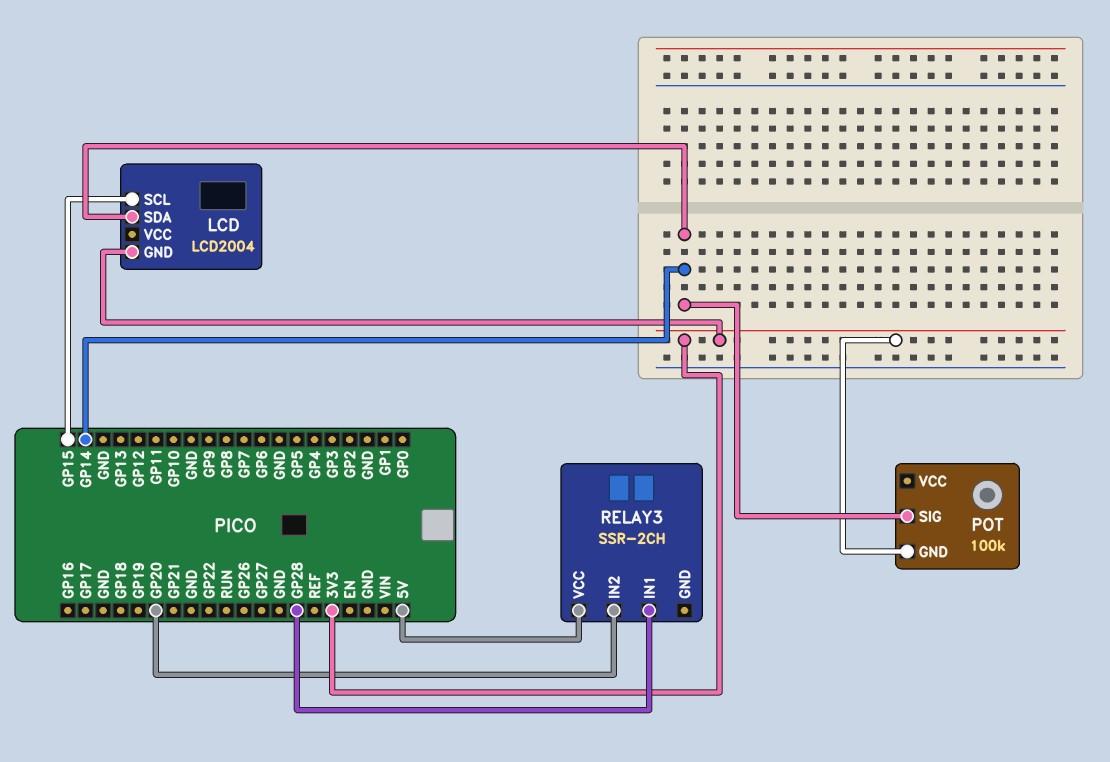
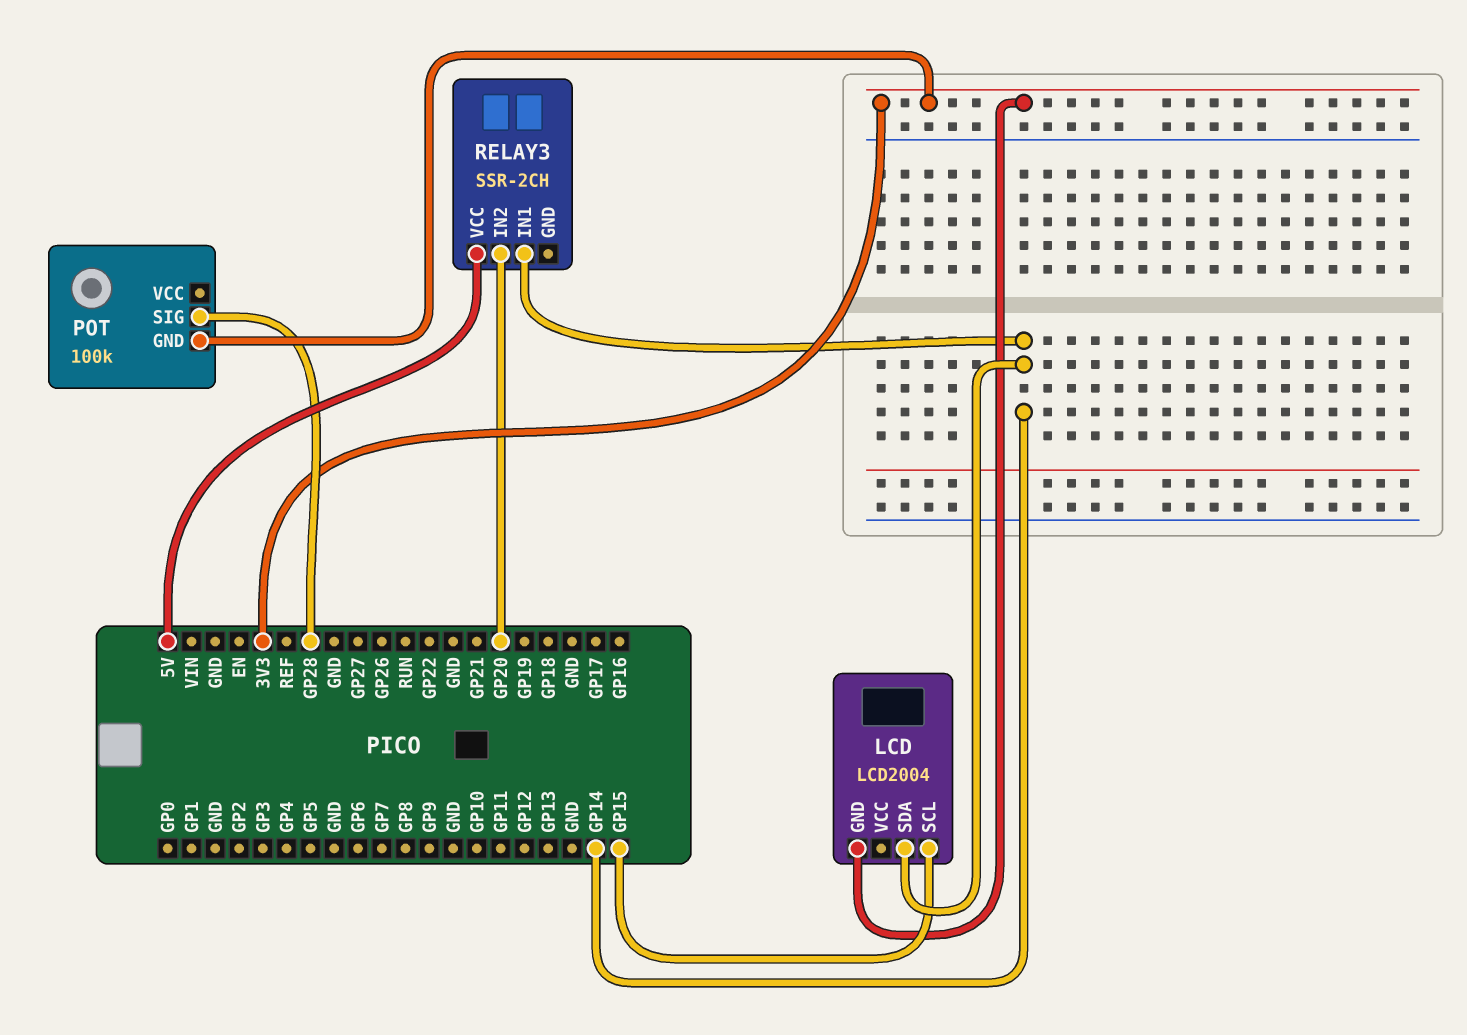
POT pin SIG: GP14 -> GP28
RELAY3 pin IN1: GP28 -> GP14

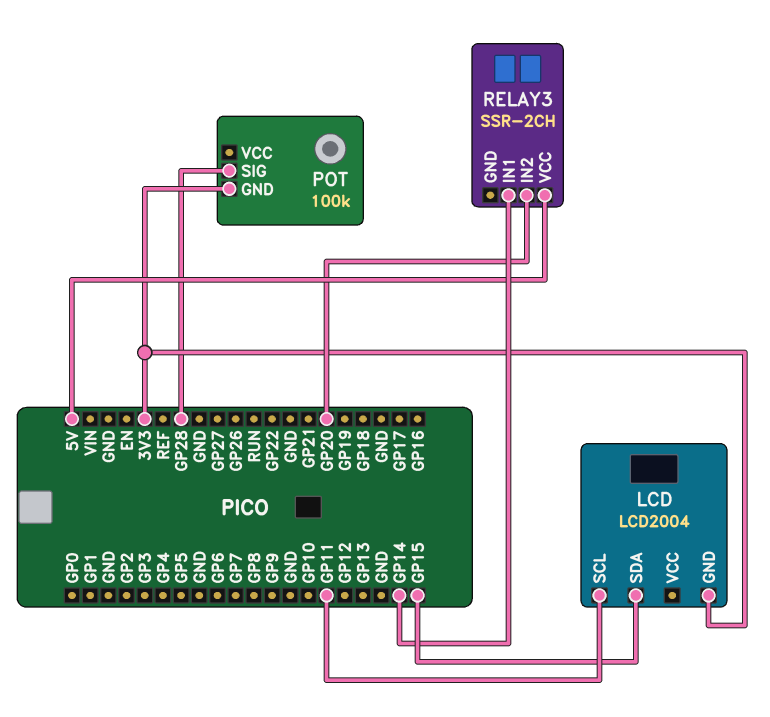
LCD pin SCL: GP15 -> GP11
LCD pin SDA: GP14 -> GP15

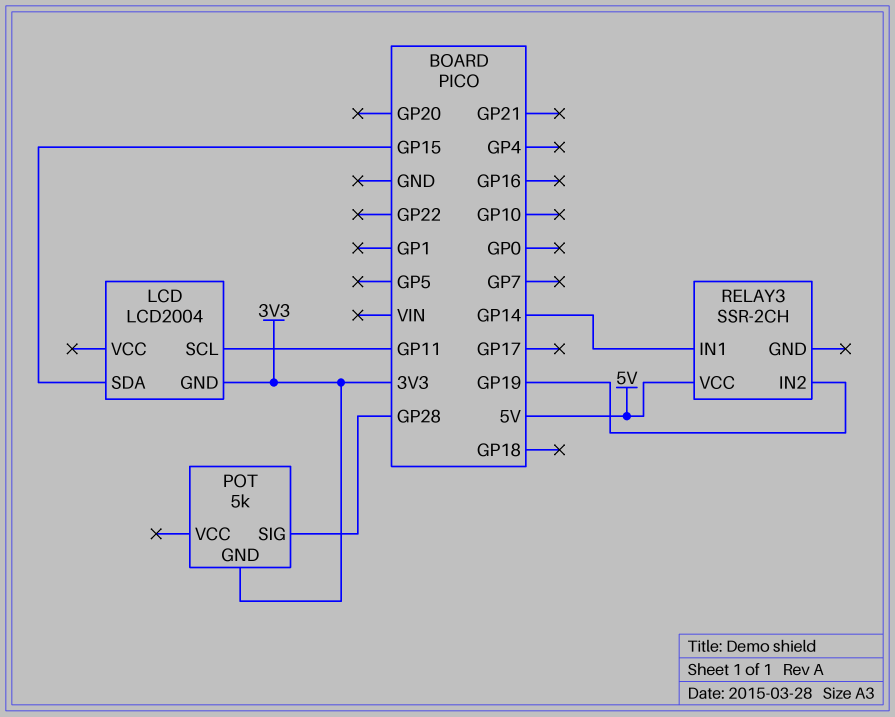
POT: 100k -> 5k
RELAY3 pin IN2: GP20 -> GP19

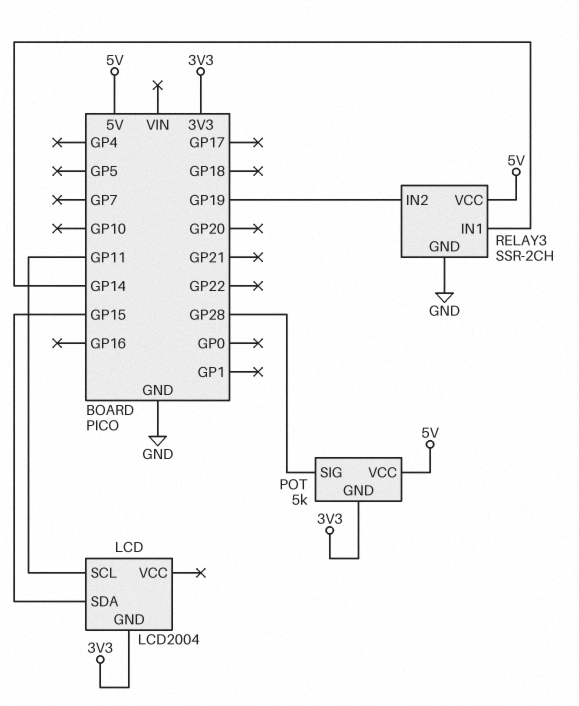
POT pin VCC: none -> 5V
RELAY3 pin GND: none -> GND

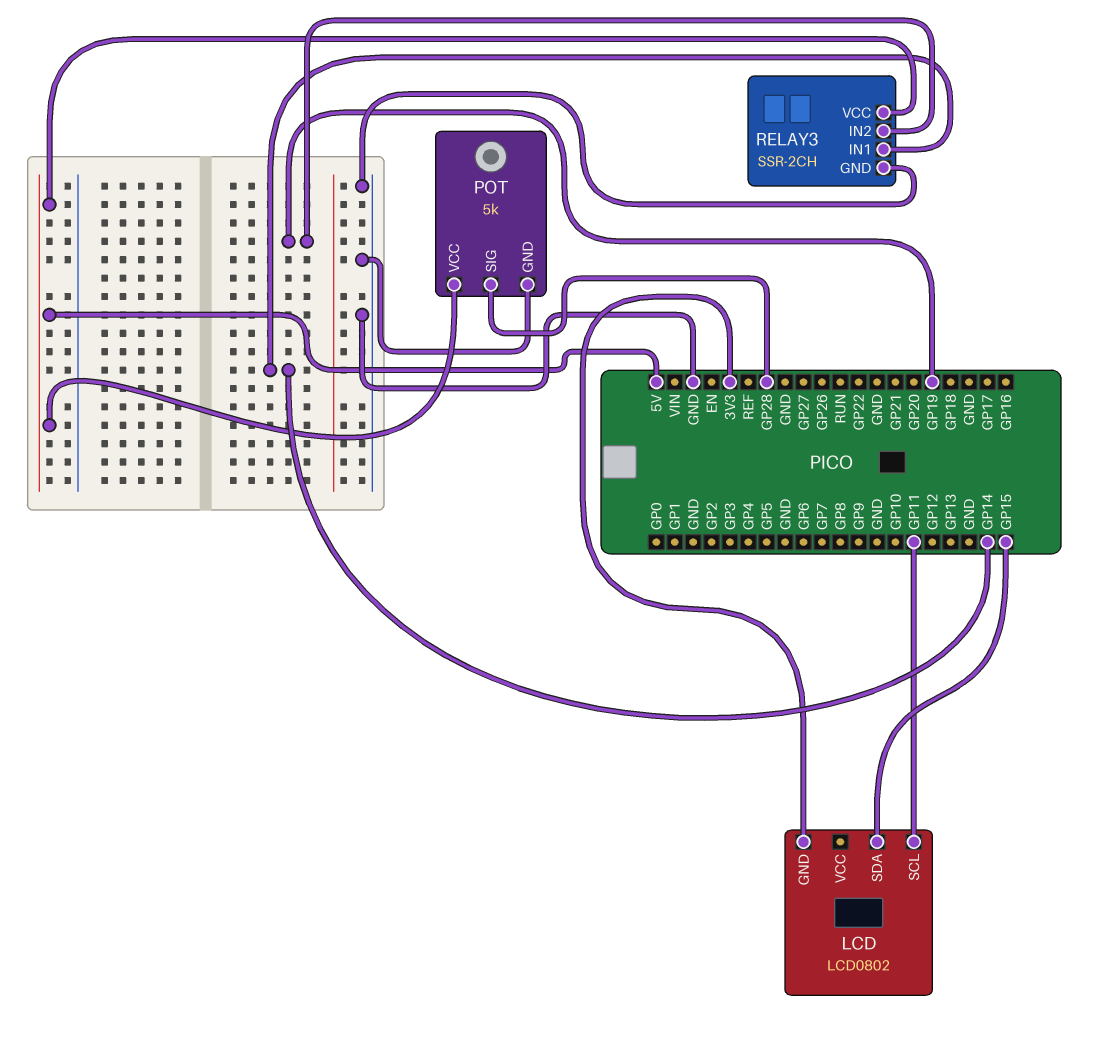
LCD: LCD2004 -> LCD0802
POT pin GND: 3V3 -> GND

